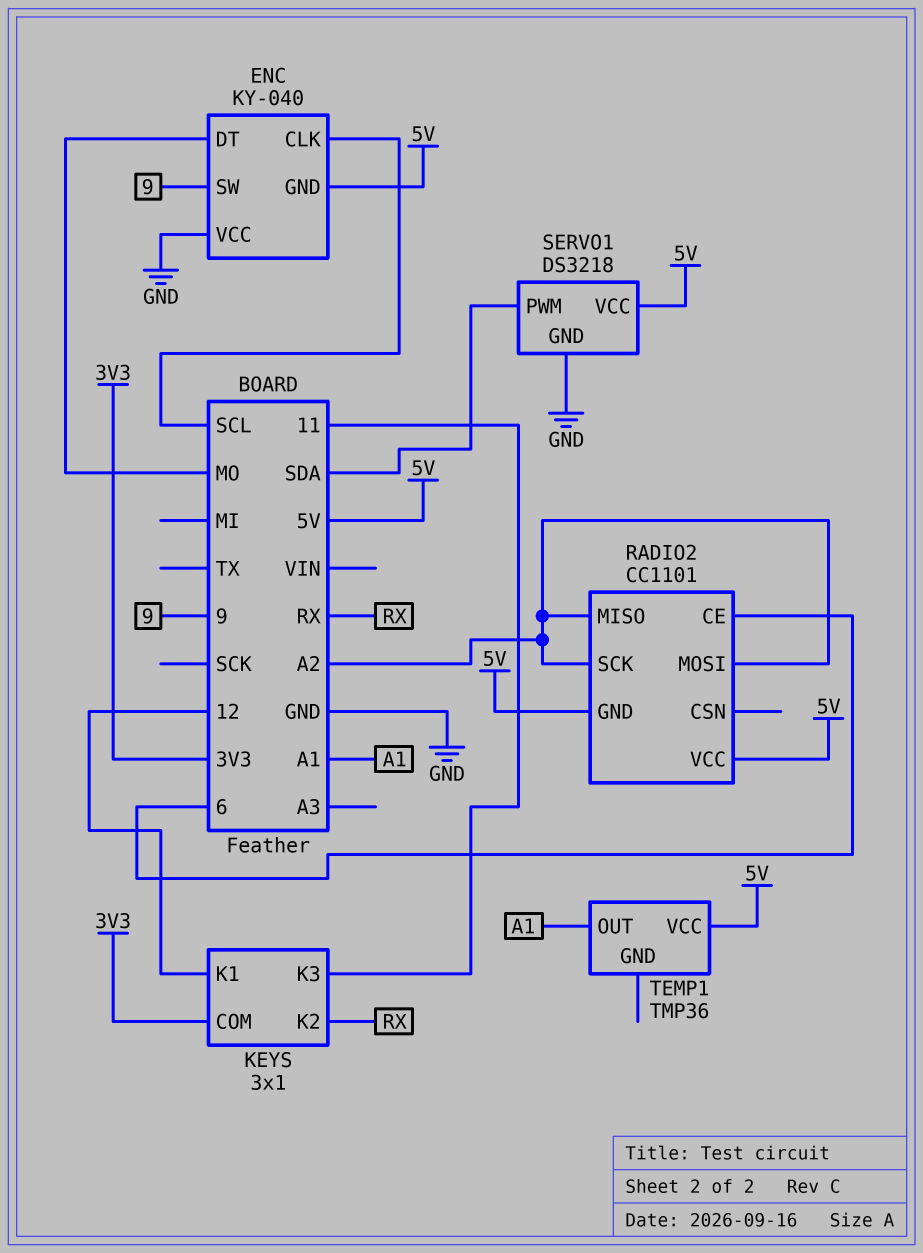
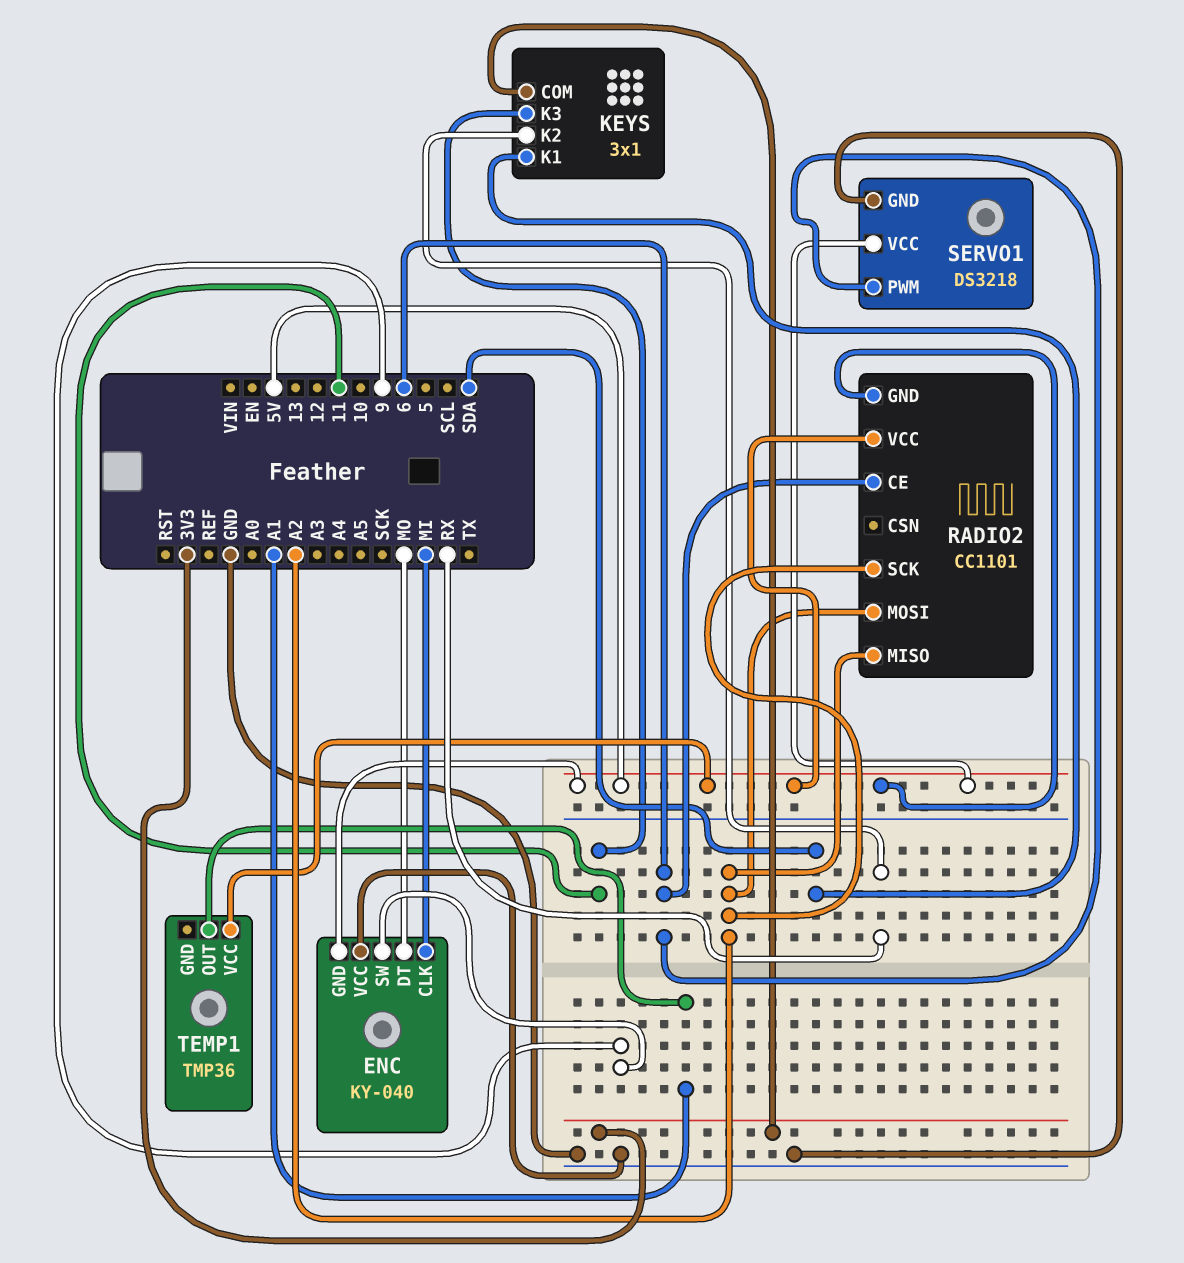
ENC pin CLK: SCL -> MI
KEYS pin K1: 12 -> SDA
SERVO1 pin PWM: SDA -> 6

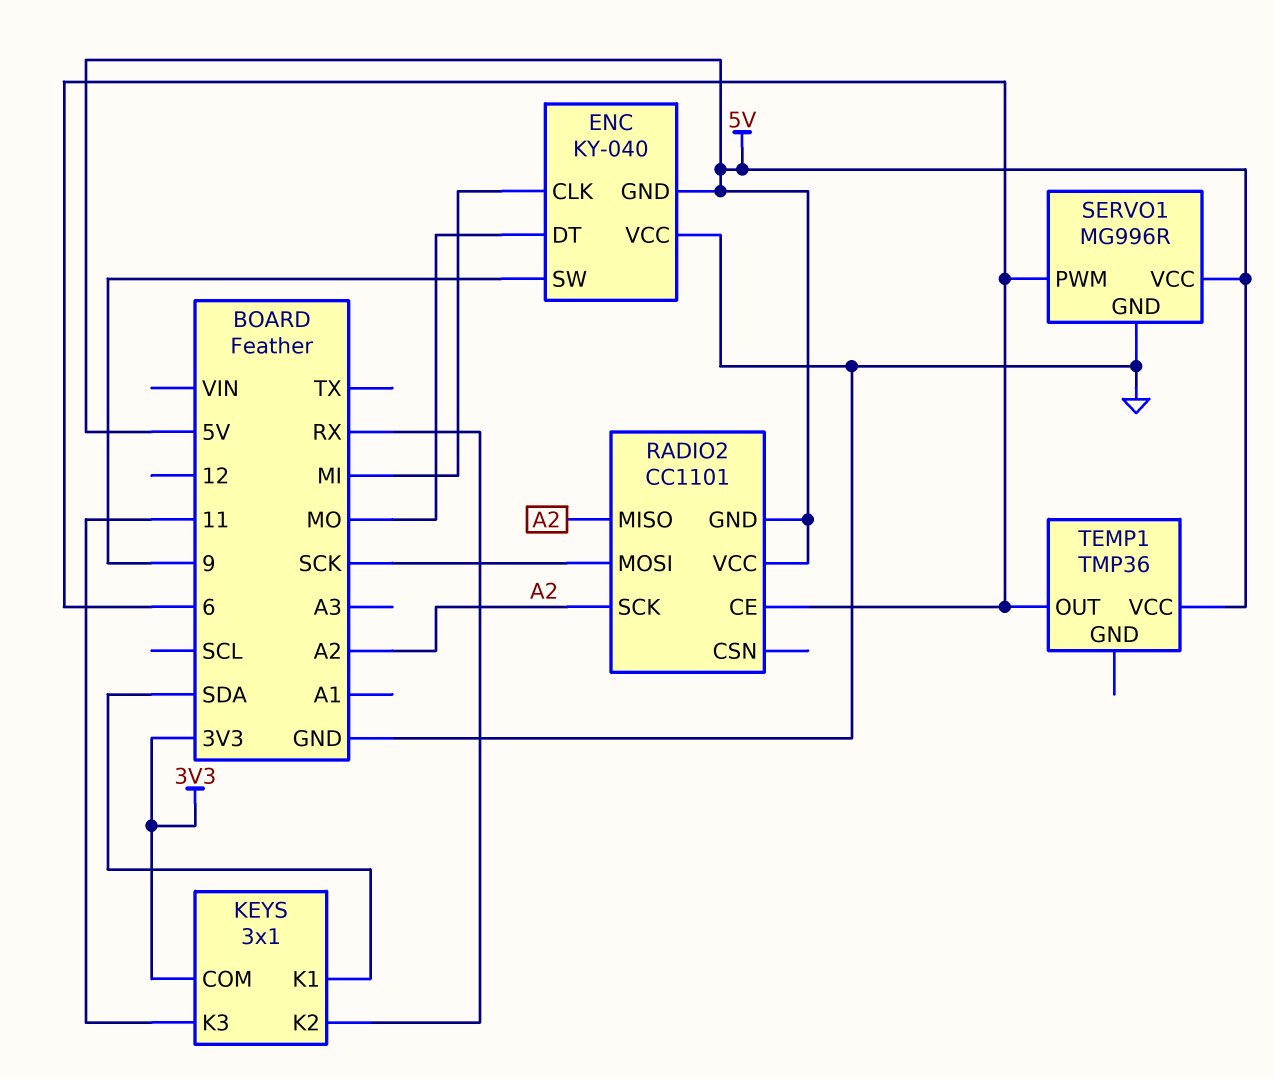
RADIO2 pin MOSI: A2 -> SCK
SERVO1: DS3218 -> MG996R
TEMP1 pin OUT: A1 -> 6

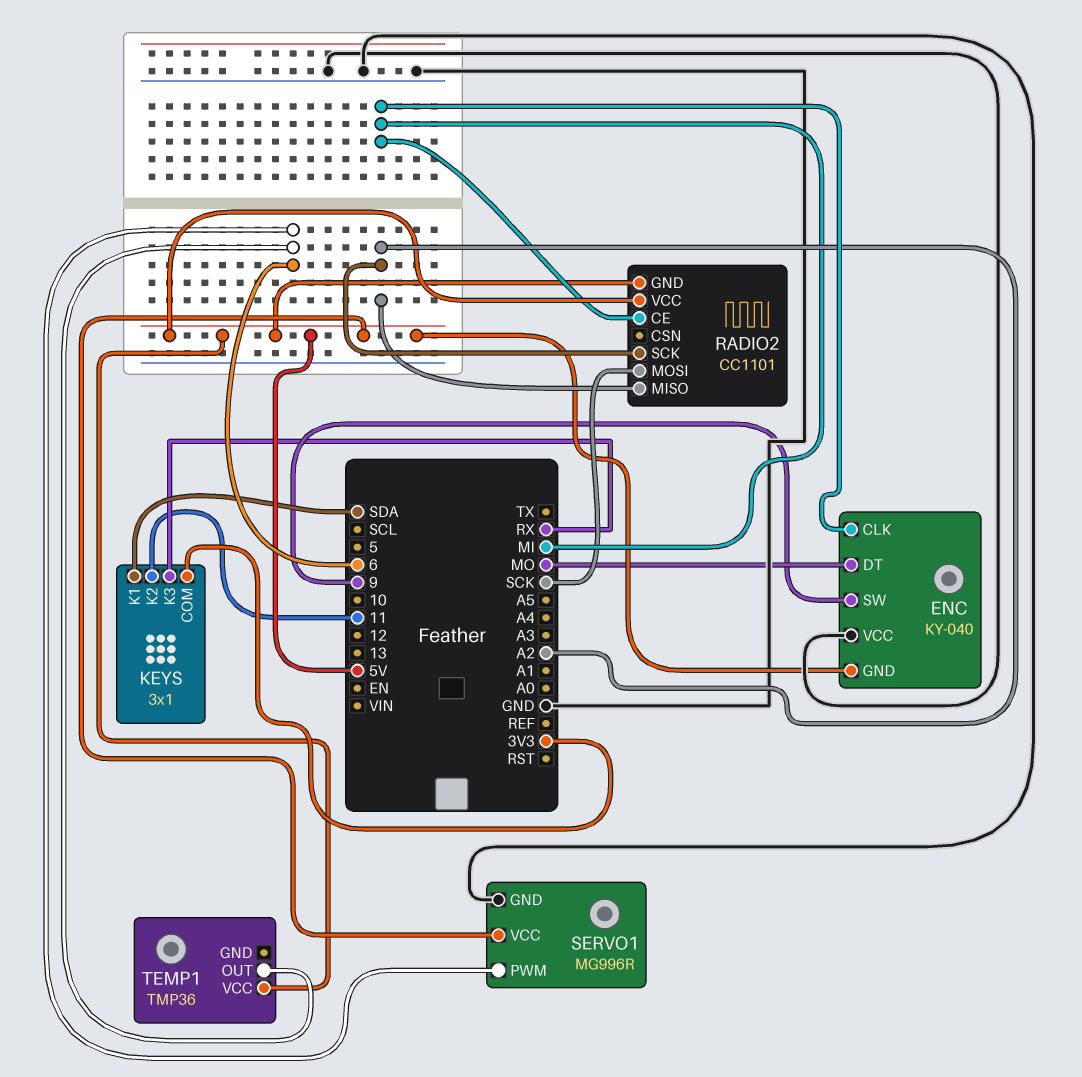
KEYS pin K2: RX -> 11
KEYS pin K3: 11 -> RX
RADIO2 pin CE: 6 -> MI

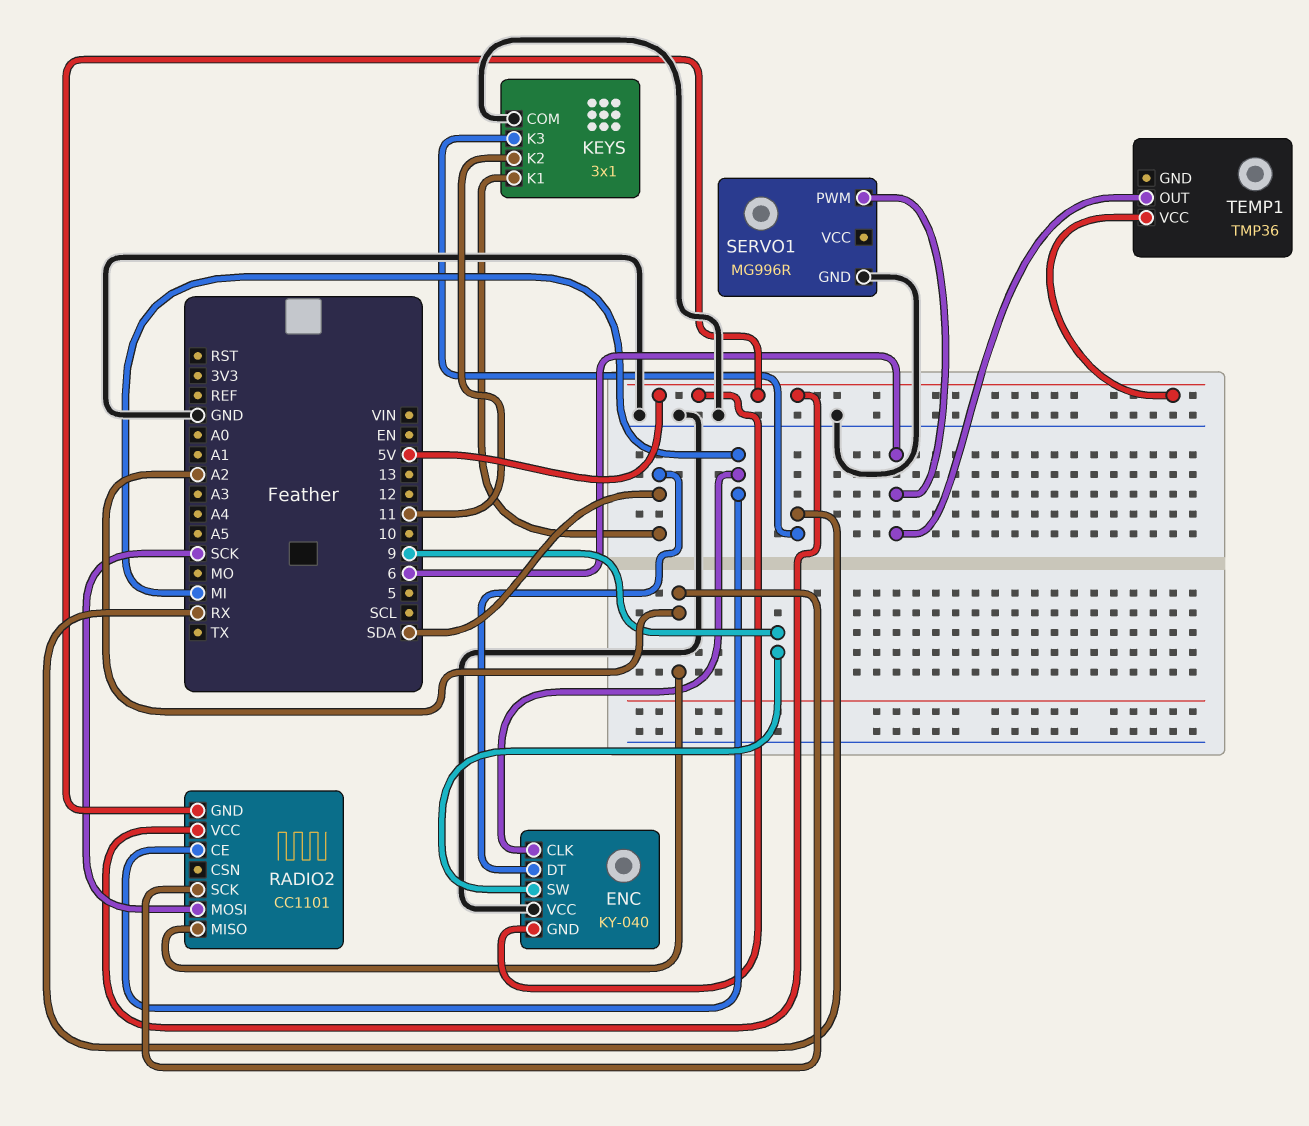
ENC pin DT: MO -> SDA
KEYS pin COM: 3V3 -> GND
SERVO1 pin VCC: 5V -> none

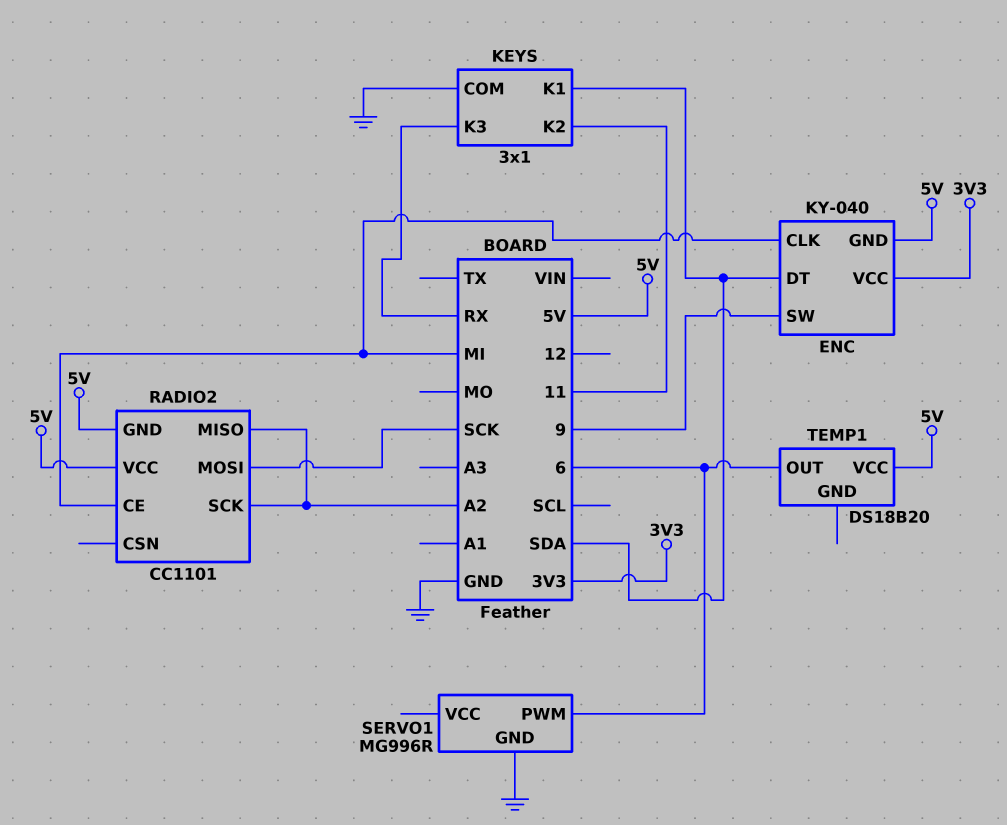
ENC pin VCC: GND -> 3V3
TEMP1: TMP36 -> DS18B20

